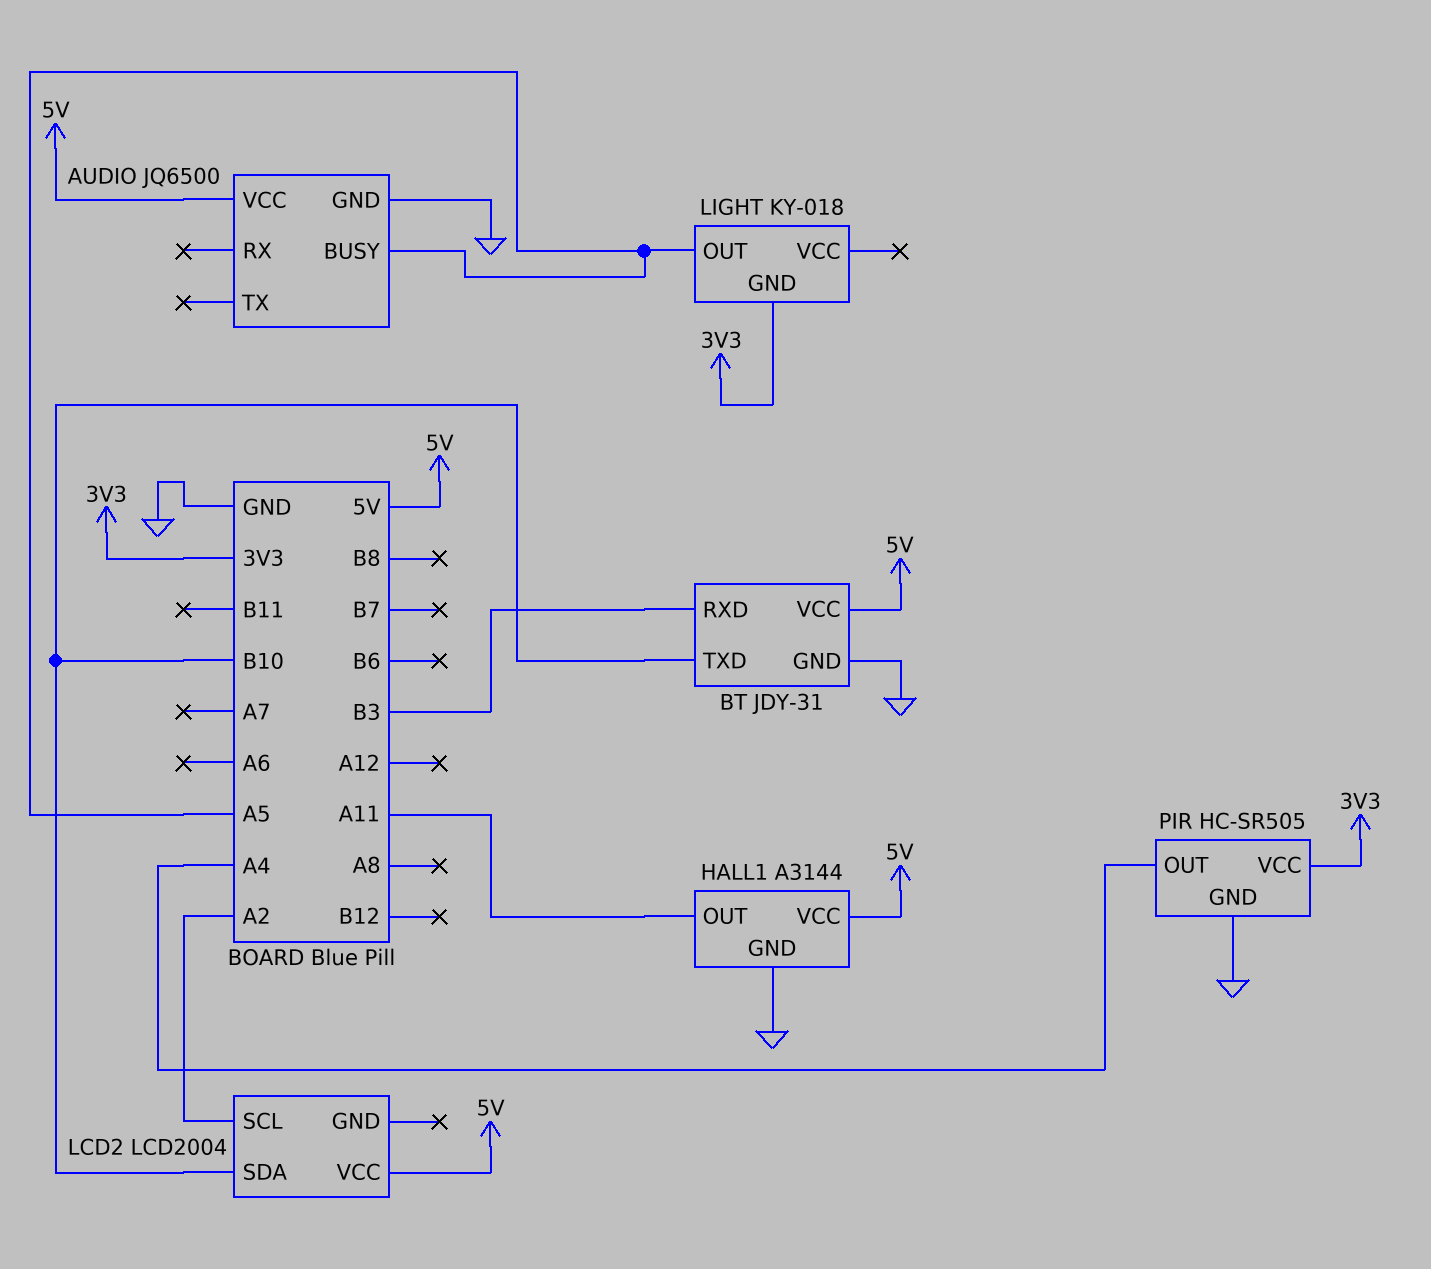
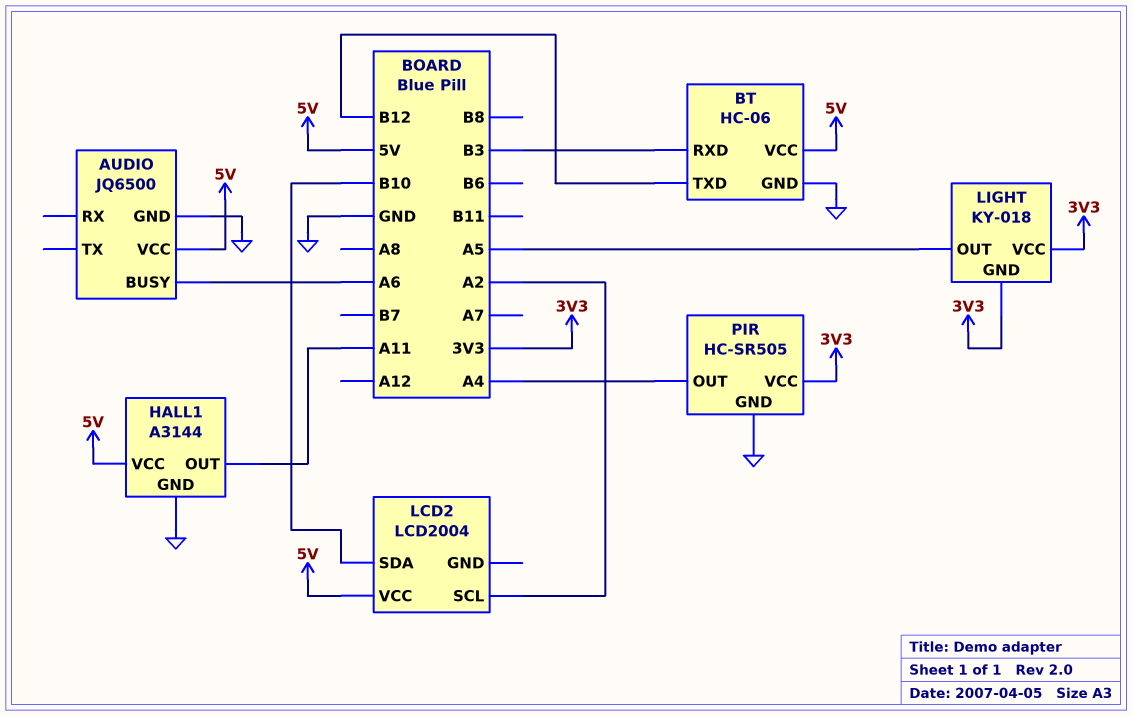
AUDIO pin BUSY: A5 -> A6
BT: JDY-31 -> HC-06
BT pin TXD: B10 -> B12
LIGHT pin VCC: none -> 3V3

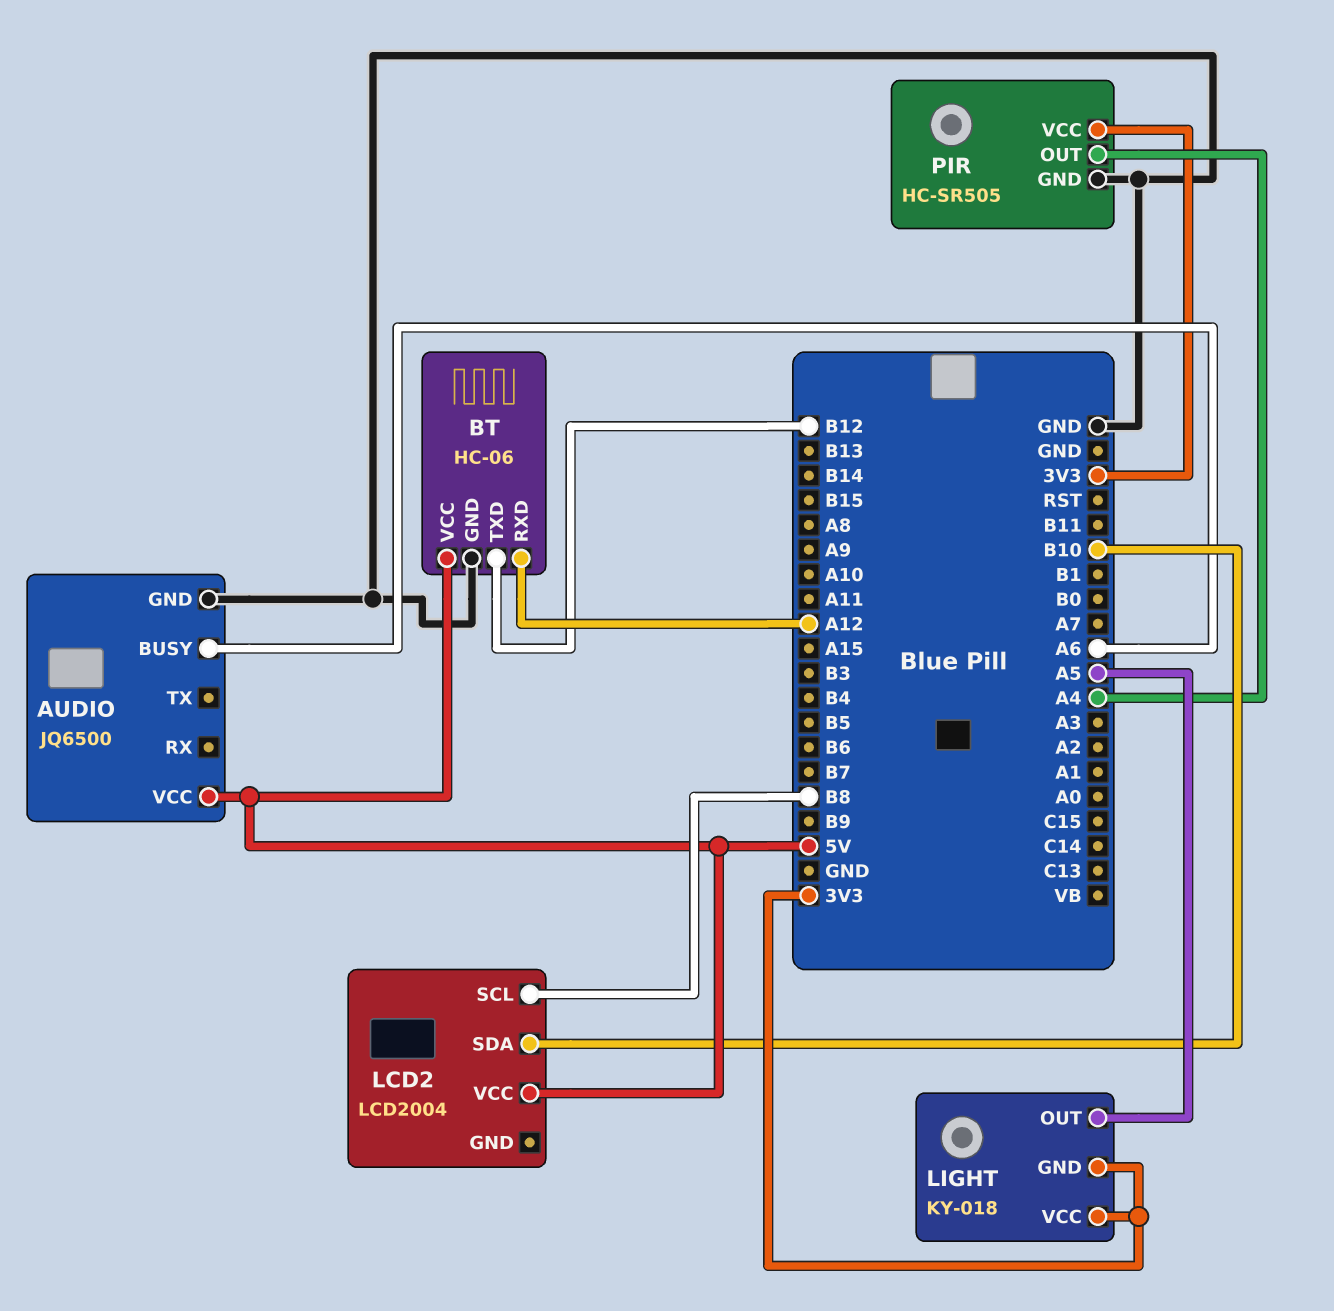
BT pin RXD: B3 -> A12
HALL1: A3144 -> none
HALL1 pin GND: GND -> none
HALL1 pin OUT: A11 -> none
HALL1 pin VCC: 5V -> none
LCD2 pin SCL: A2 -> B8

